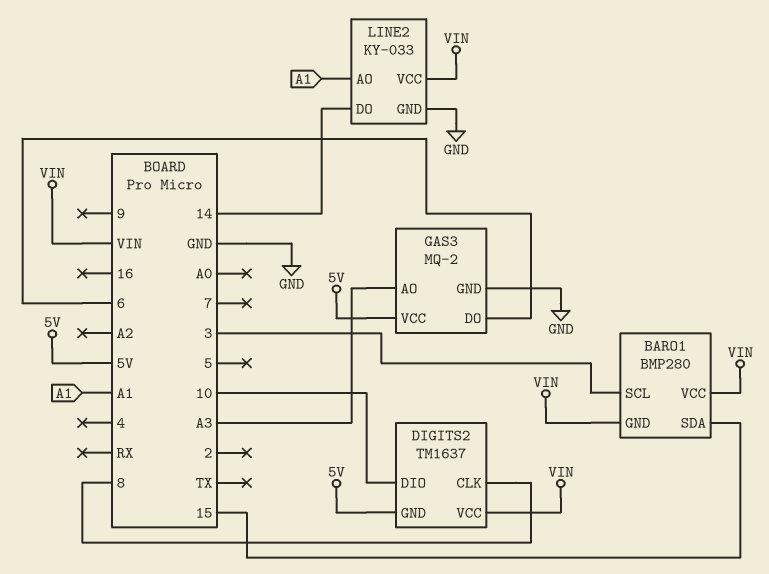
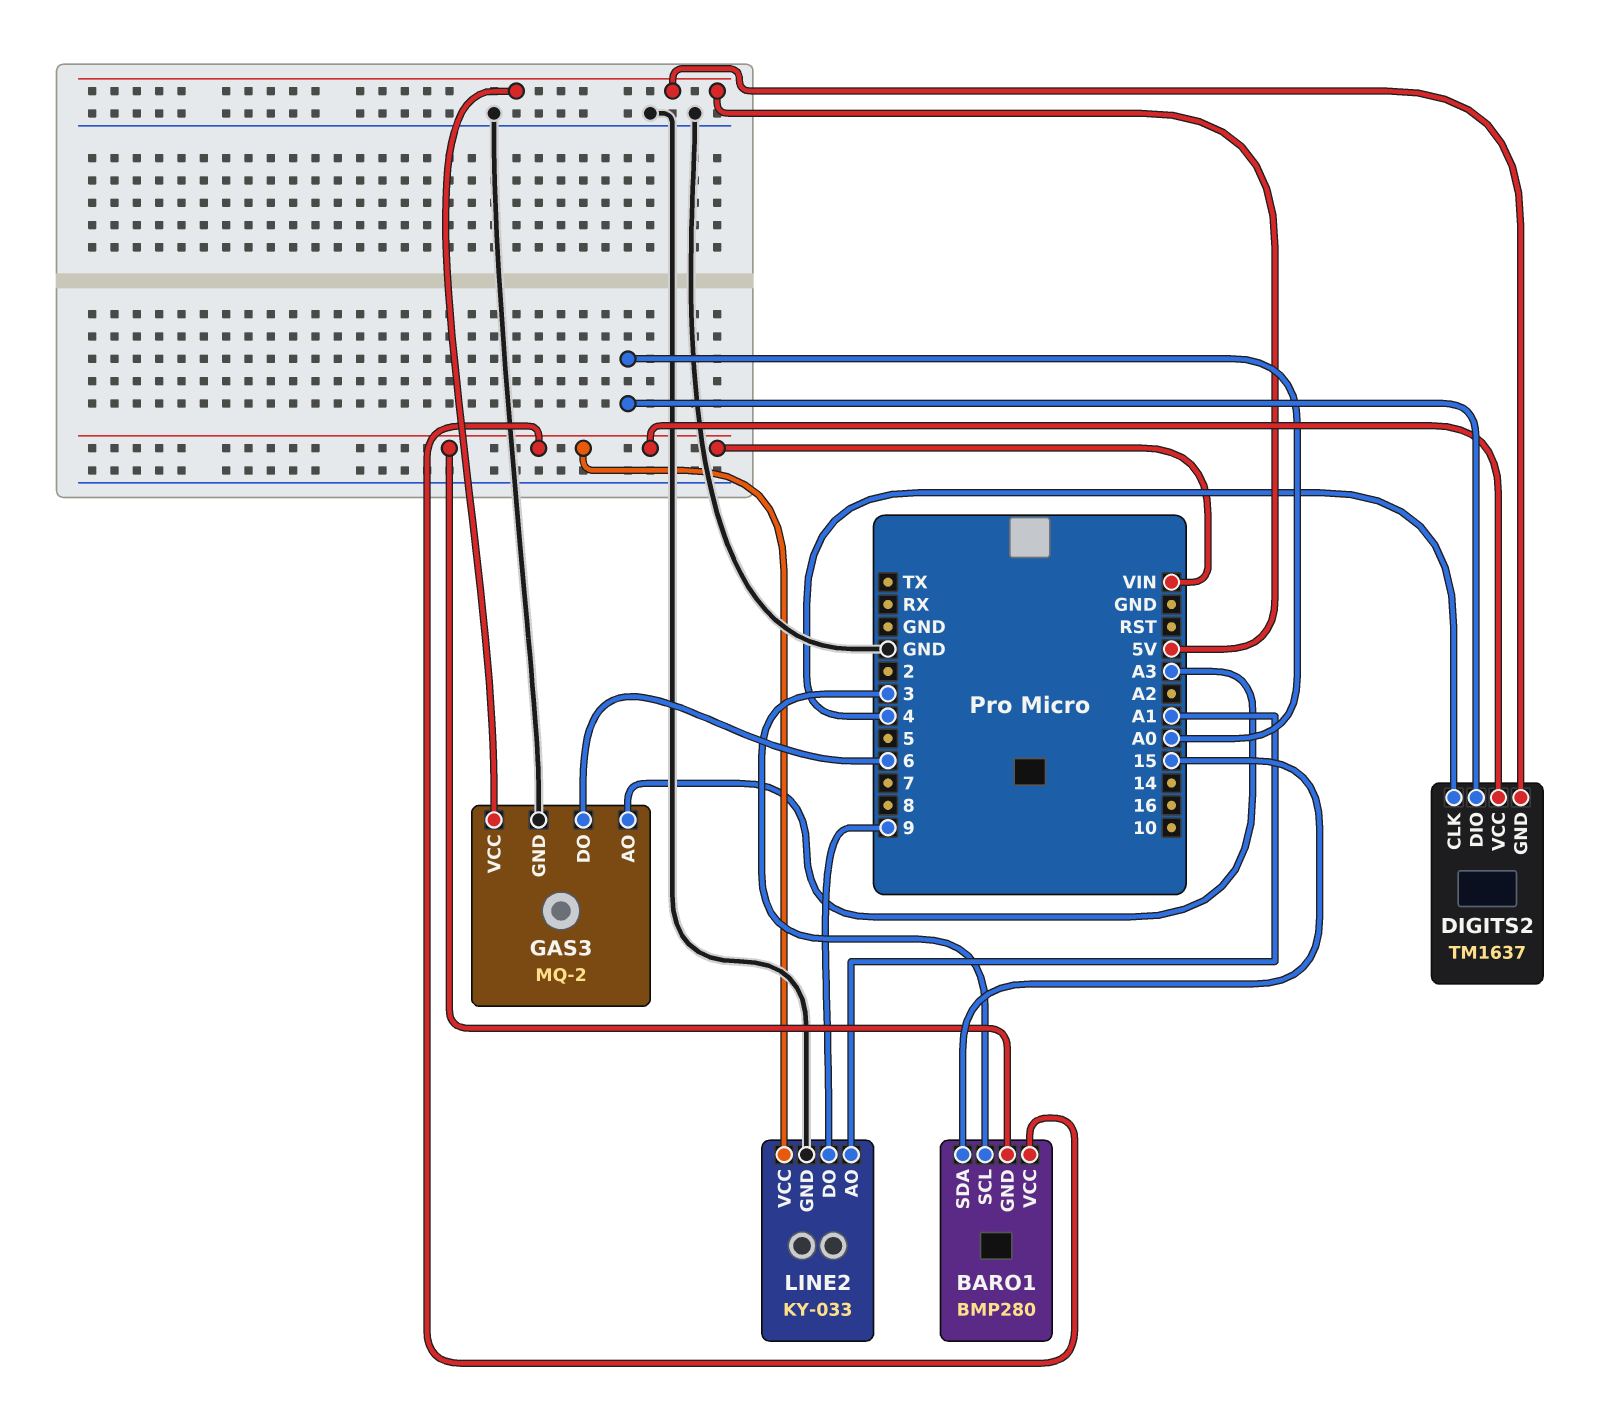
DIGITS2 pin CLK: 8 -> 4
DIGITS2 pin DIO: 10 -> A0
LINE2 pin DO: 14 -> 9

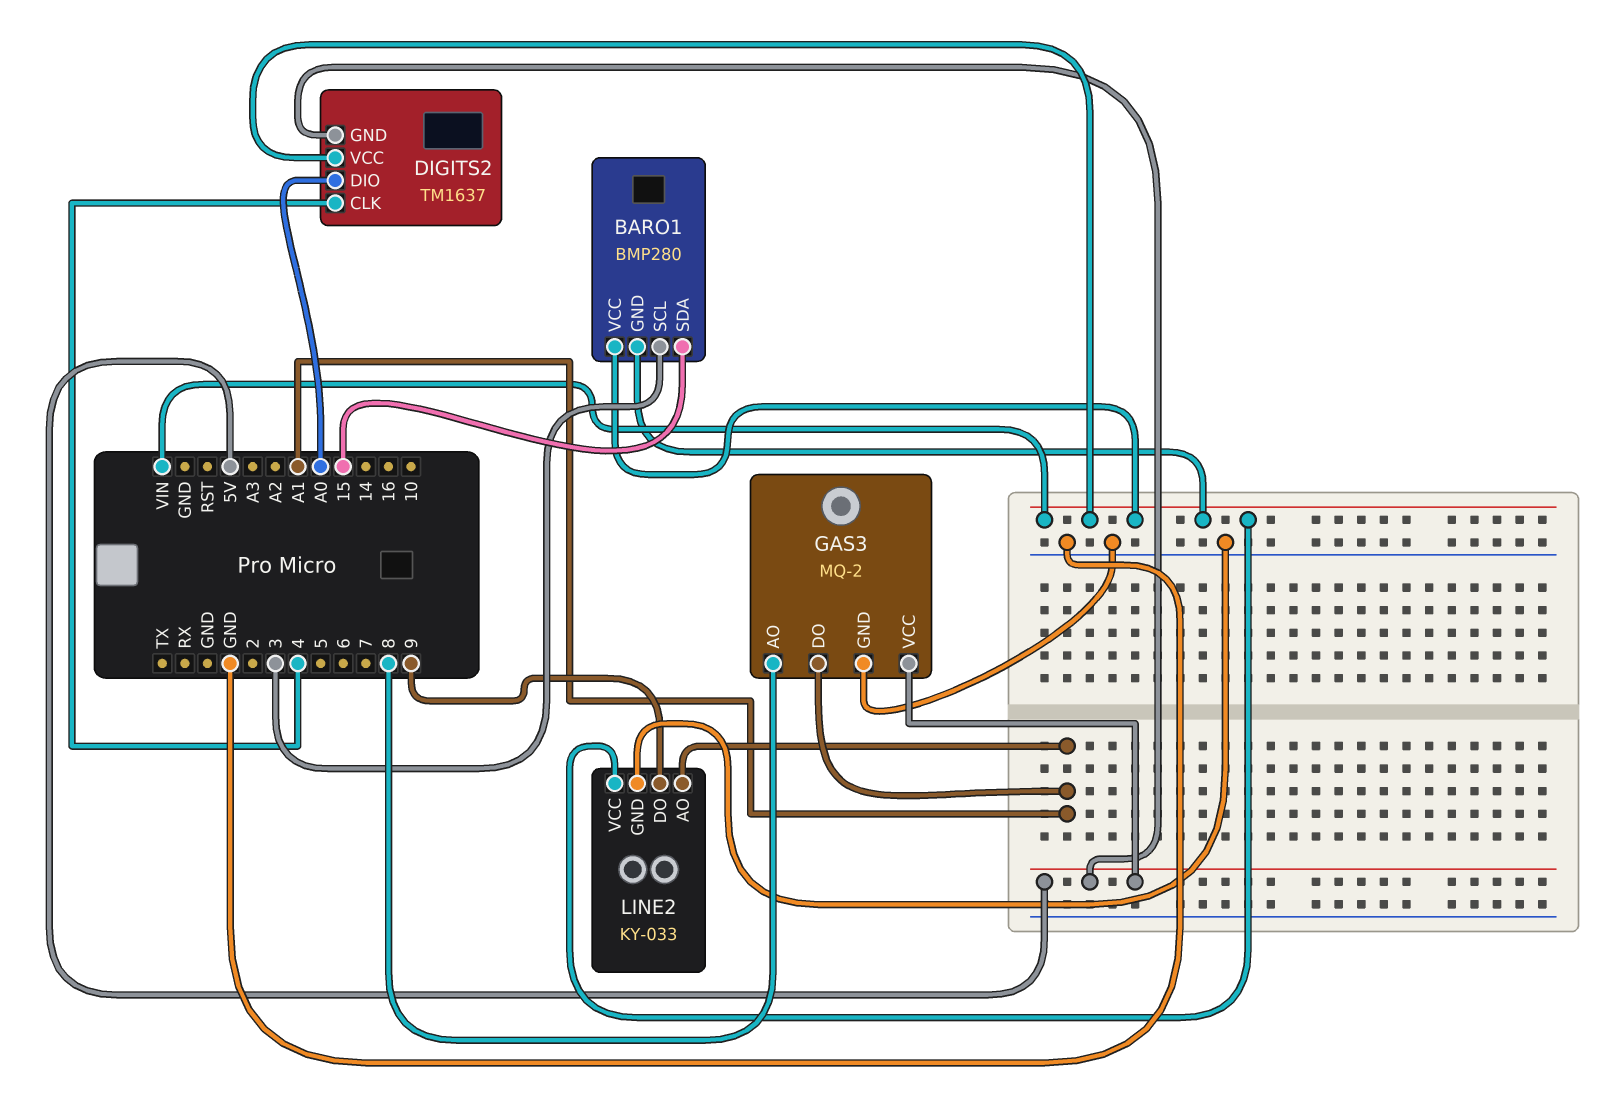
GAS3 pin AO: A3 -> 8
GAS3 pin DO: 6 -> A1

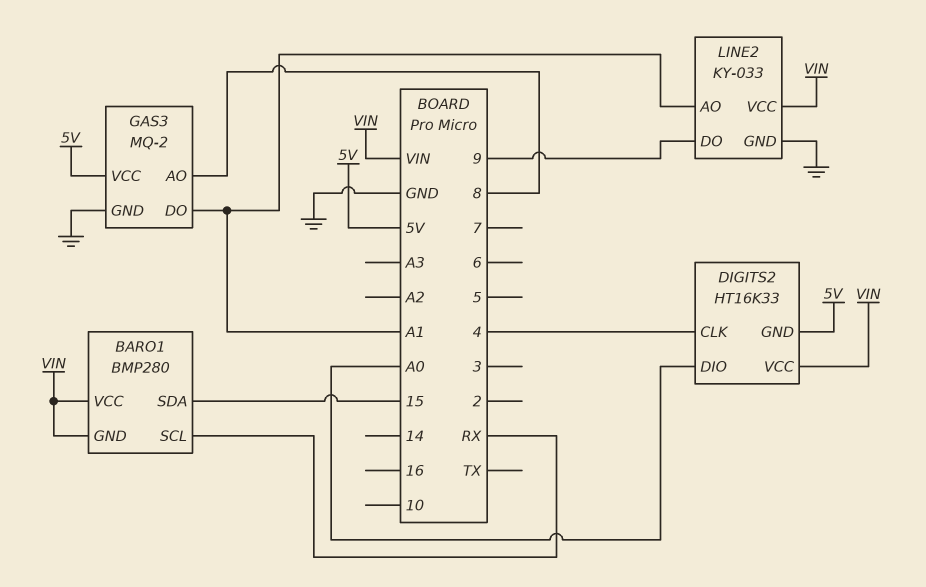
BARO1 pin SCL: 3 -> RX
DIGITS2: TM1637 -> HT16K33

